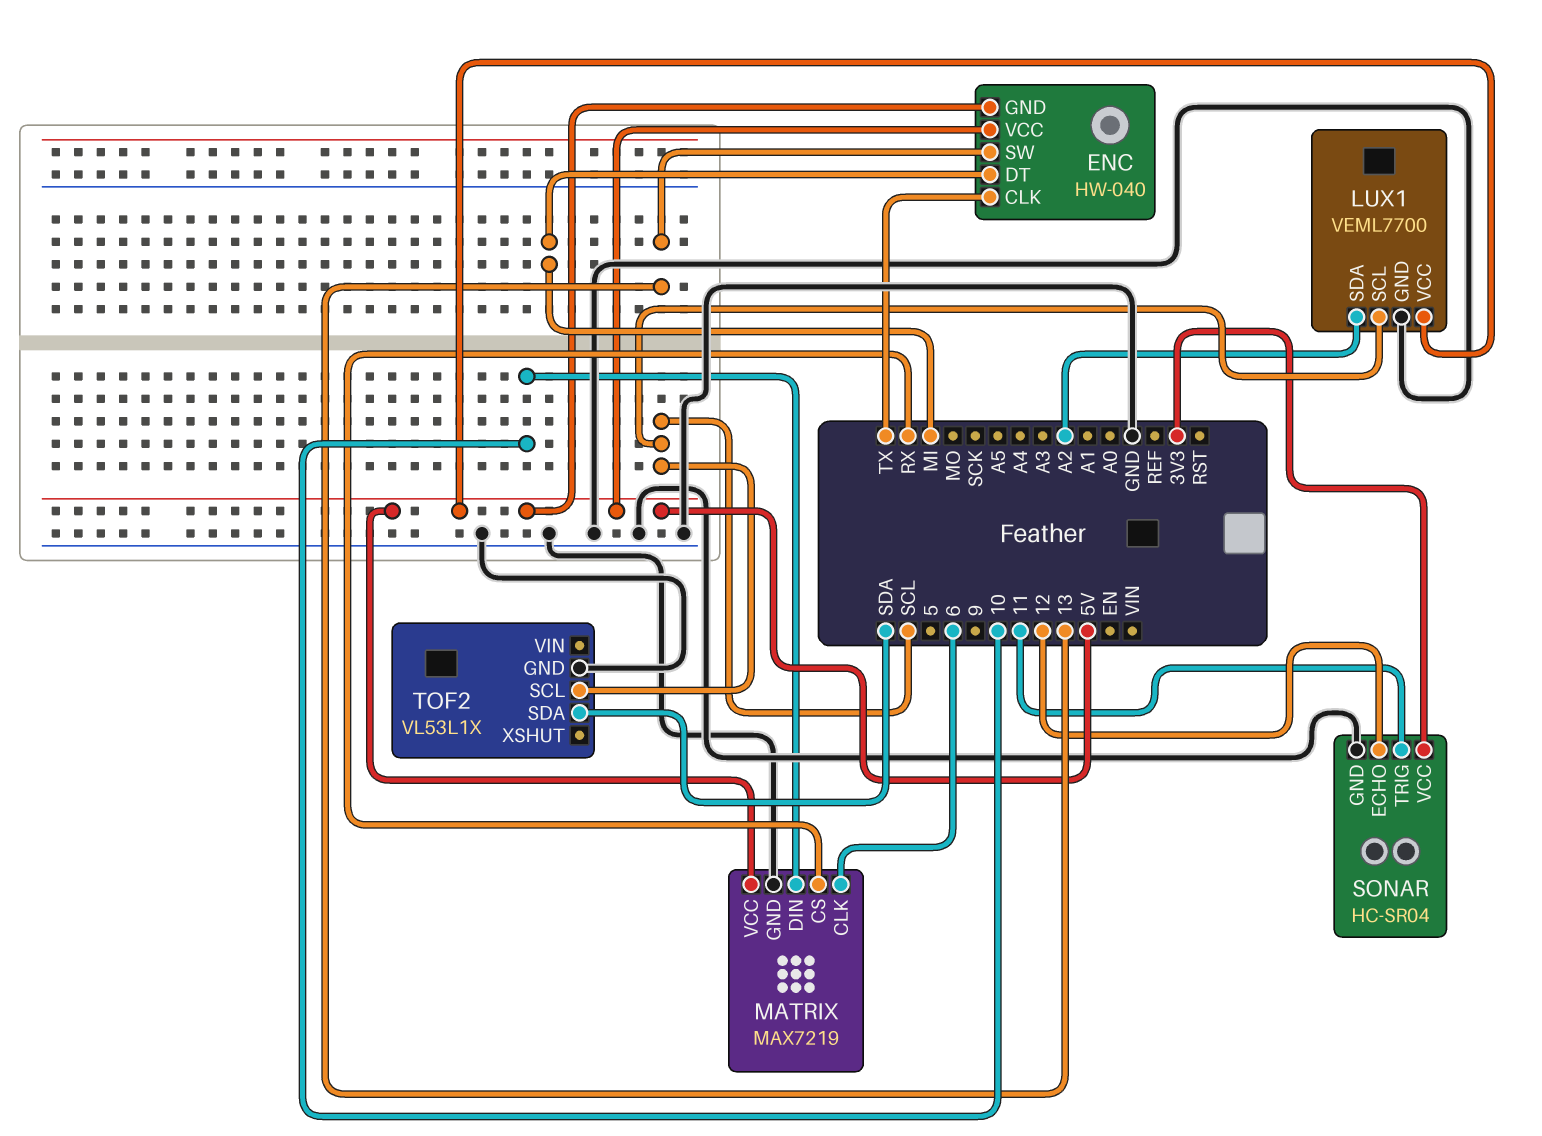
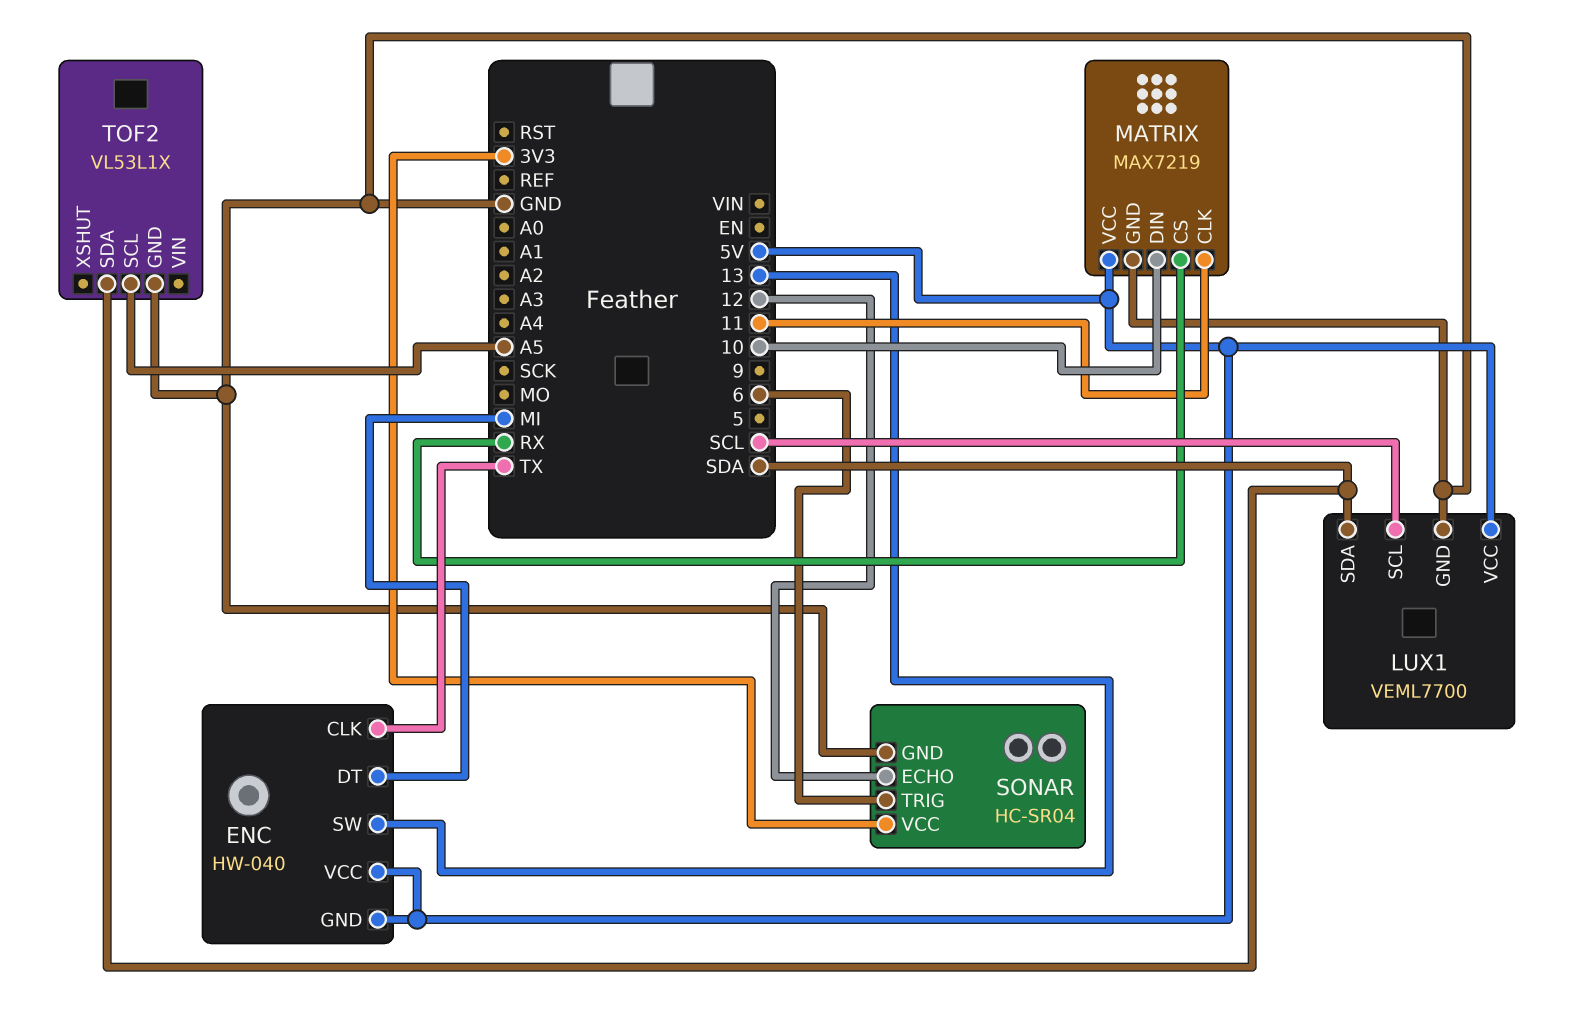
LUX1 pin SDA: A2 -> SDA
MATRIX pin CLK: 6 -> 11
SONAR pin TRIG: 11 -> 6
TOF2 pin SCL: SCL -> A5

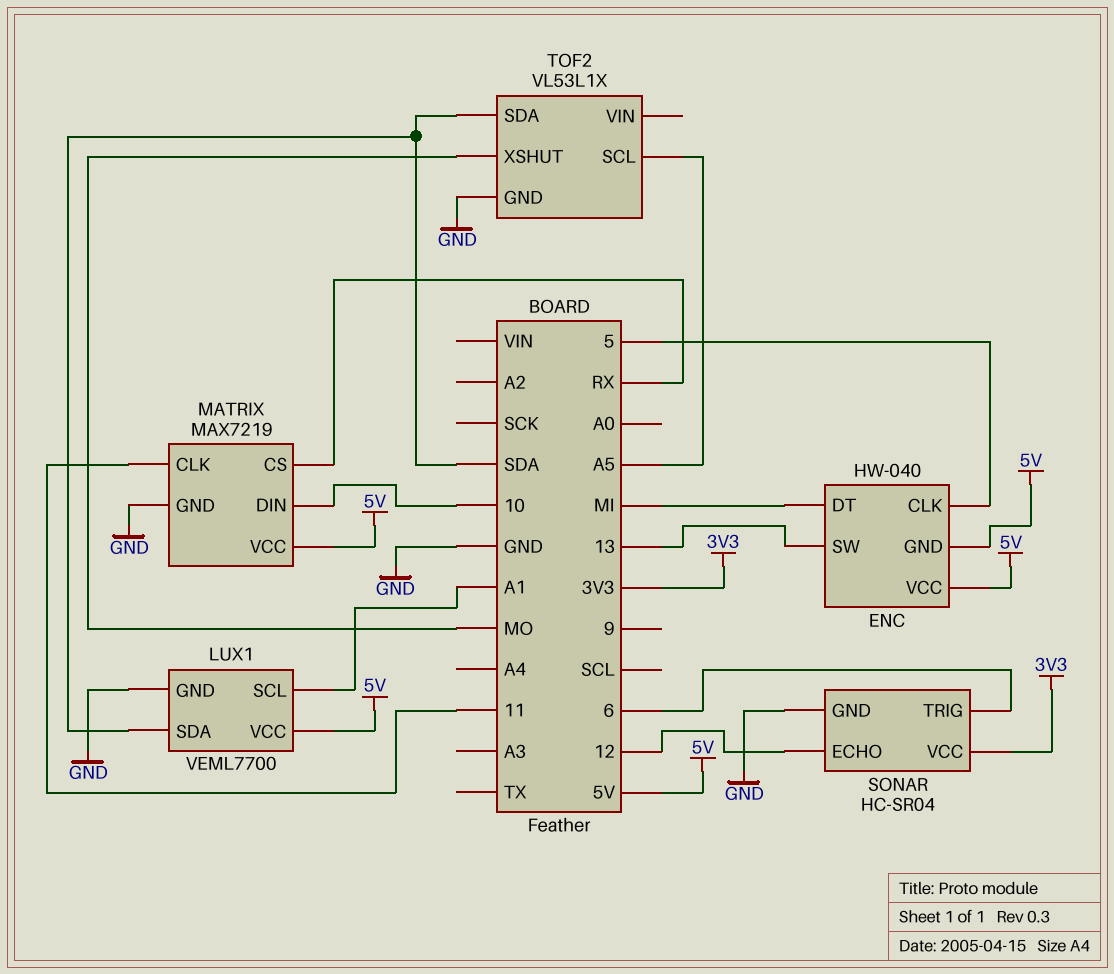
ENC pin CLK: TX -> 5
LUX1 pin SCL: SCL -> A1
TOF2 pin XSHUT: none -> MO

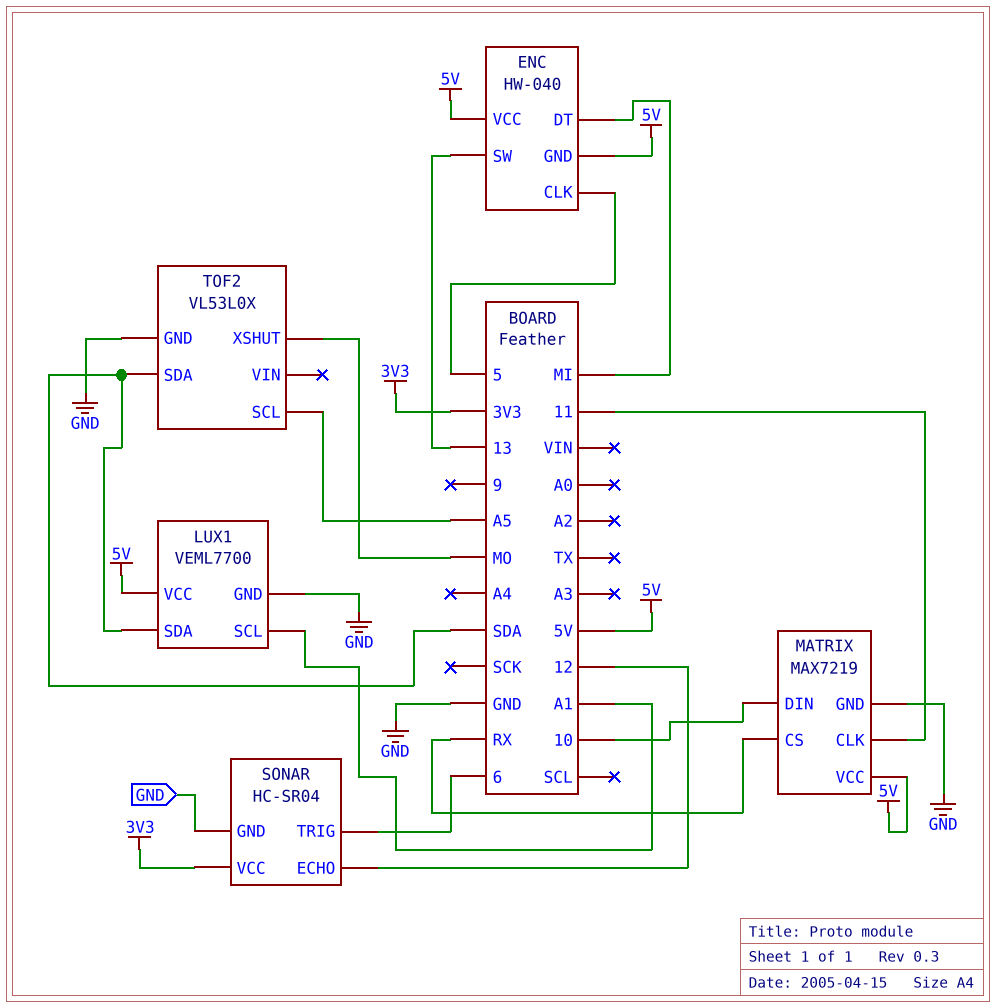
TOF2: VL53L1X -> VL53L0X

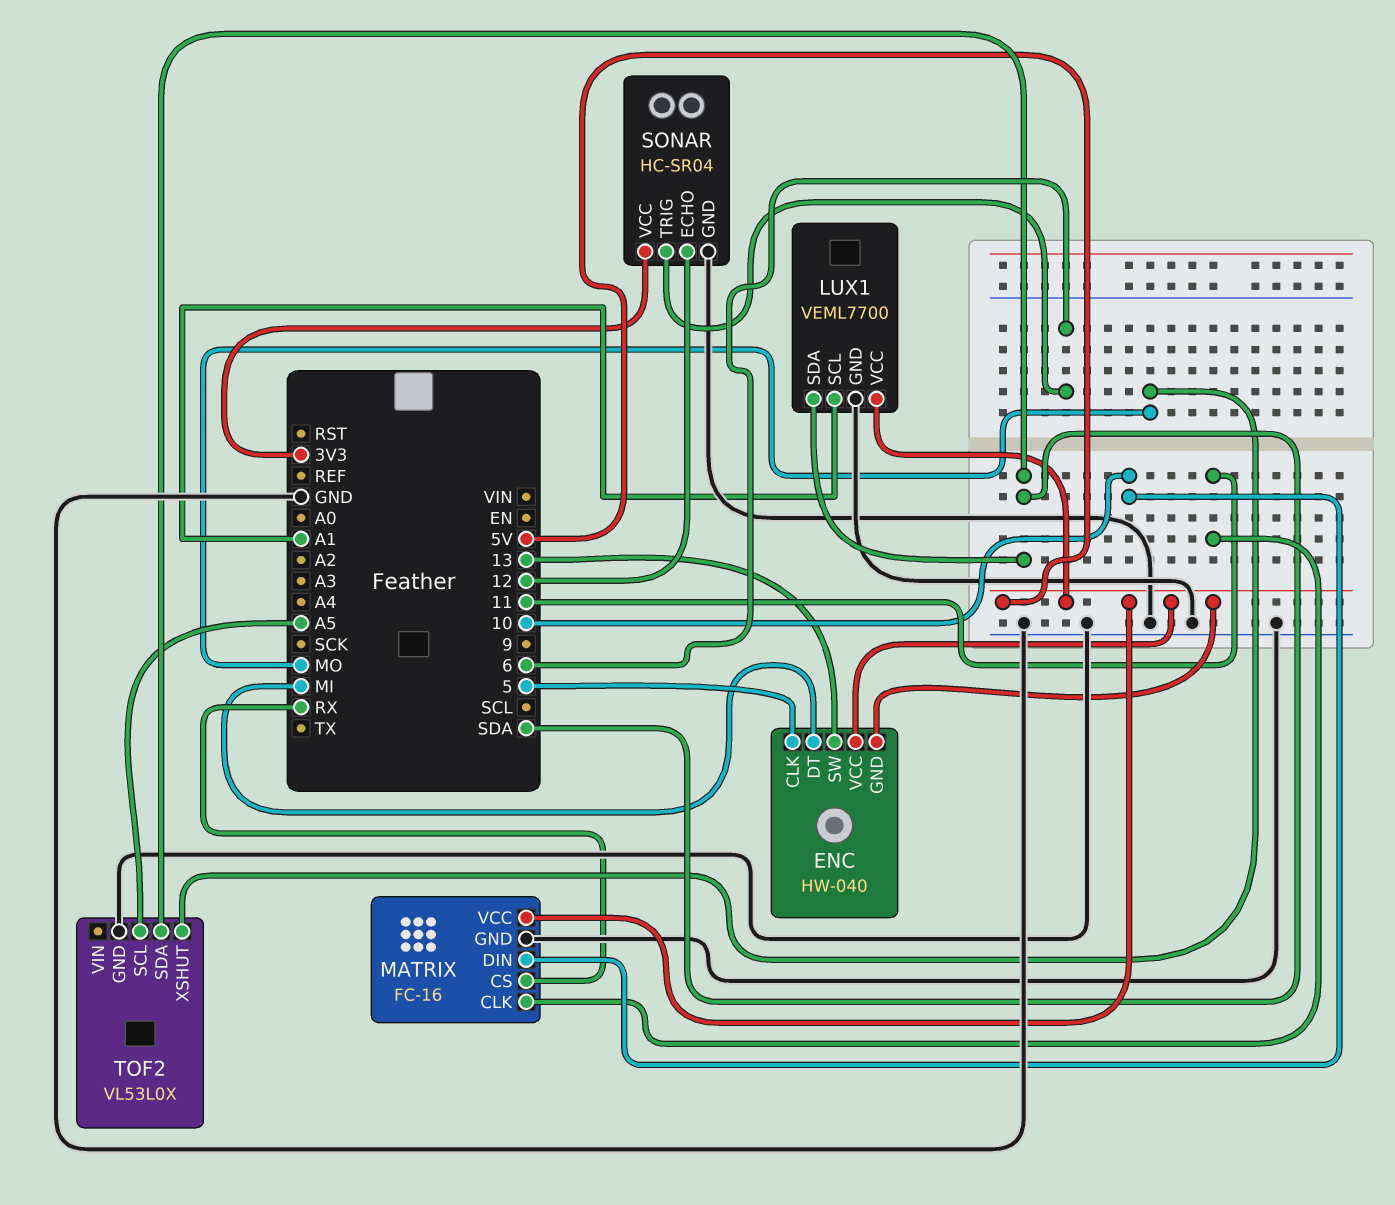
MATRIX: MAX7219 -> FC-16

